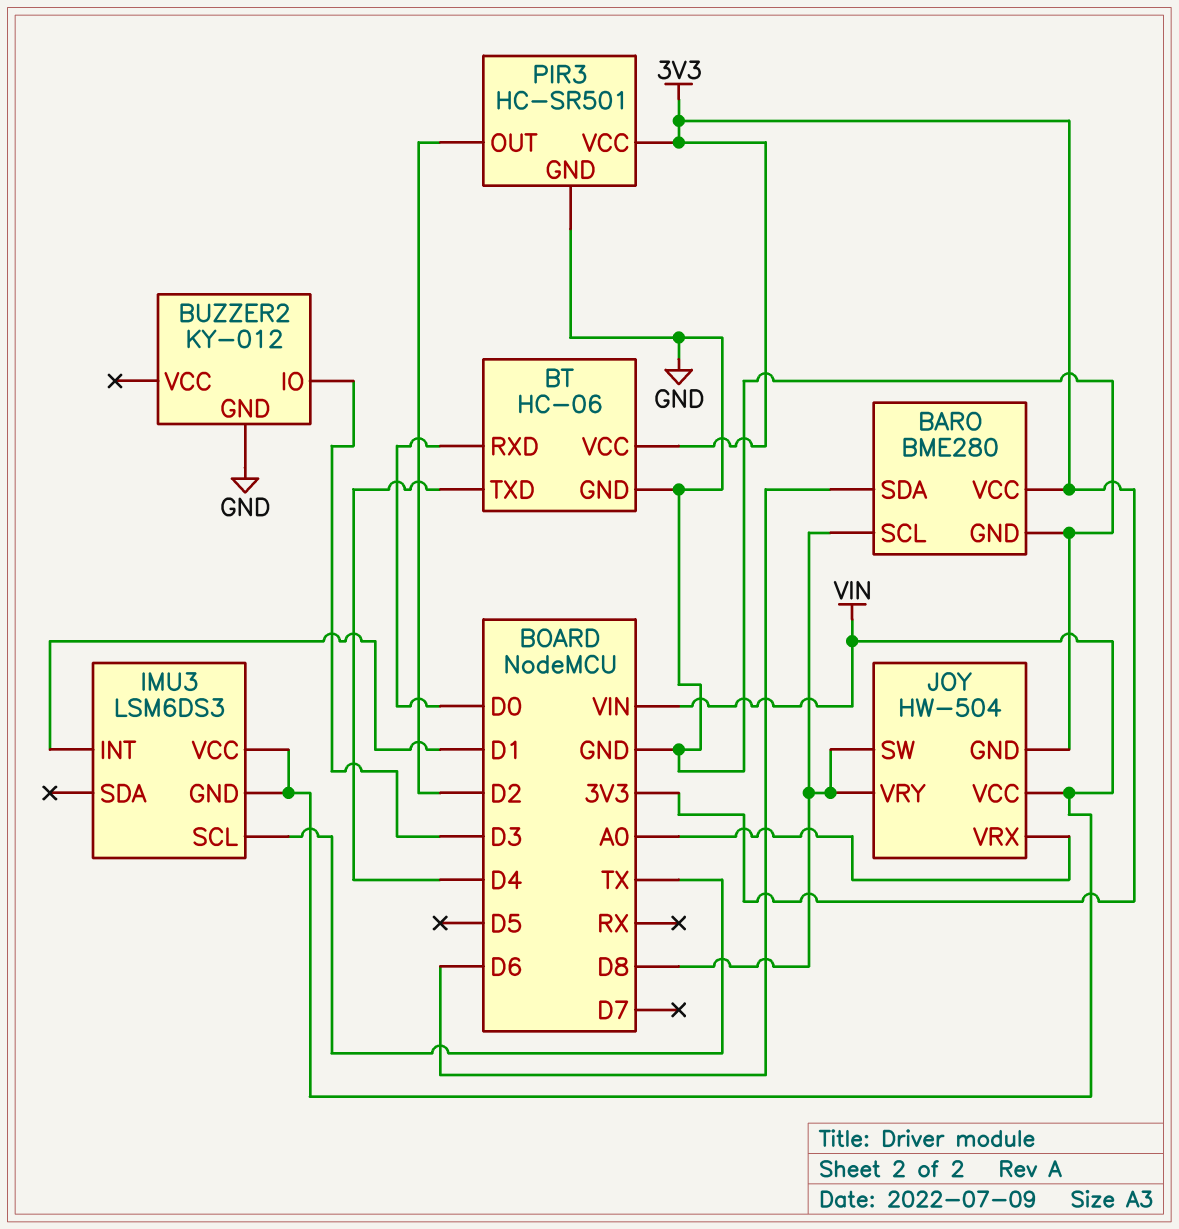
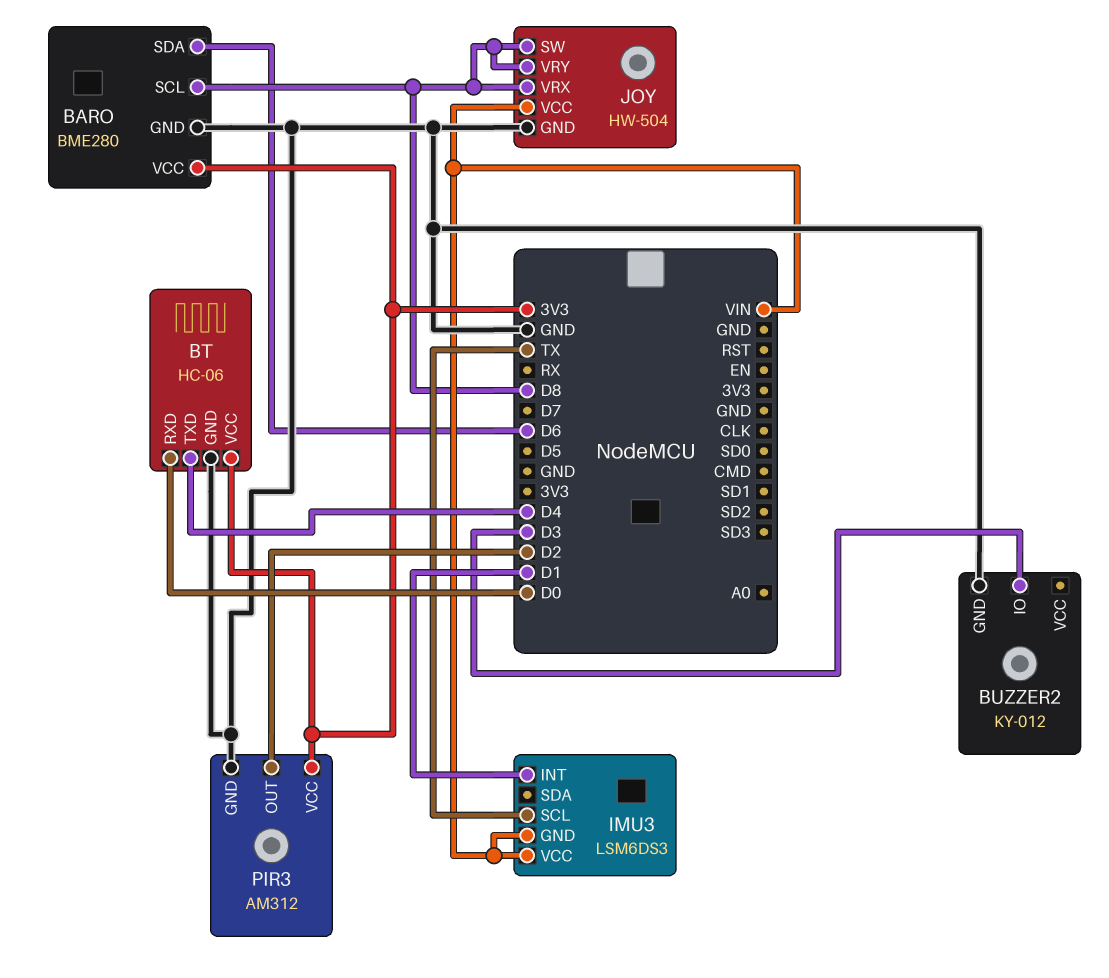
JOY pin VRX: A0 -> D8
PIR3: HC-SR501 -> AM312

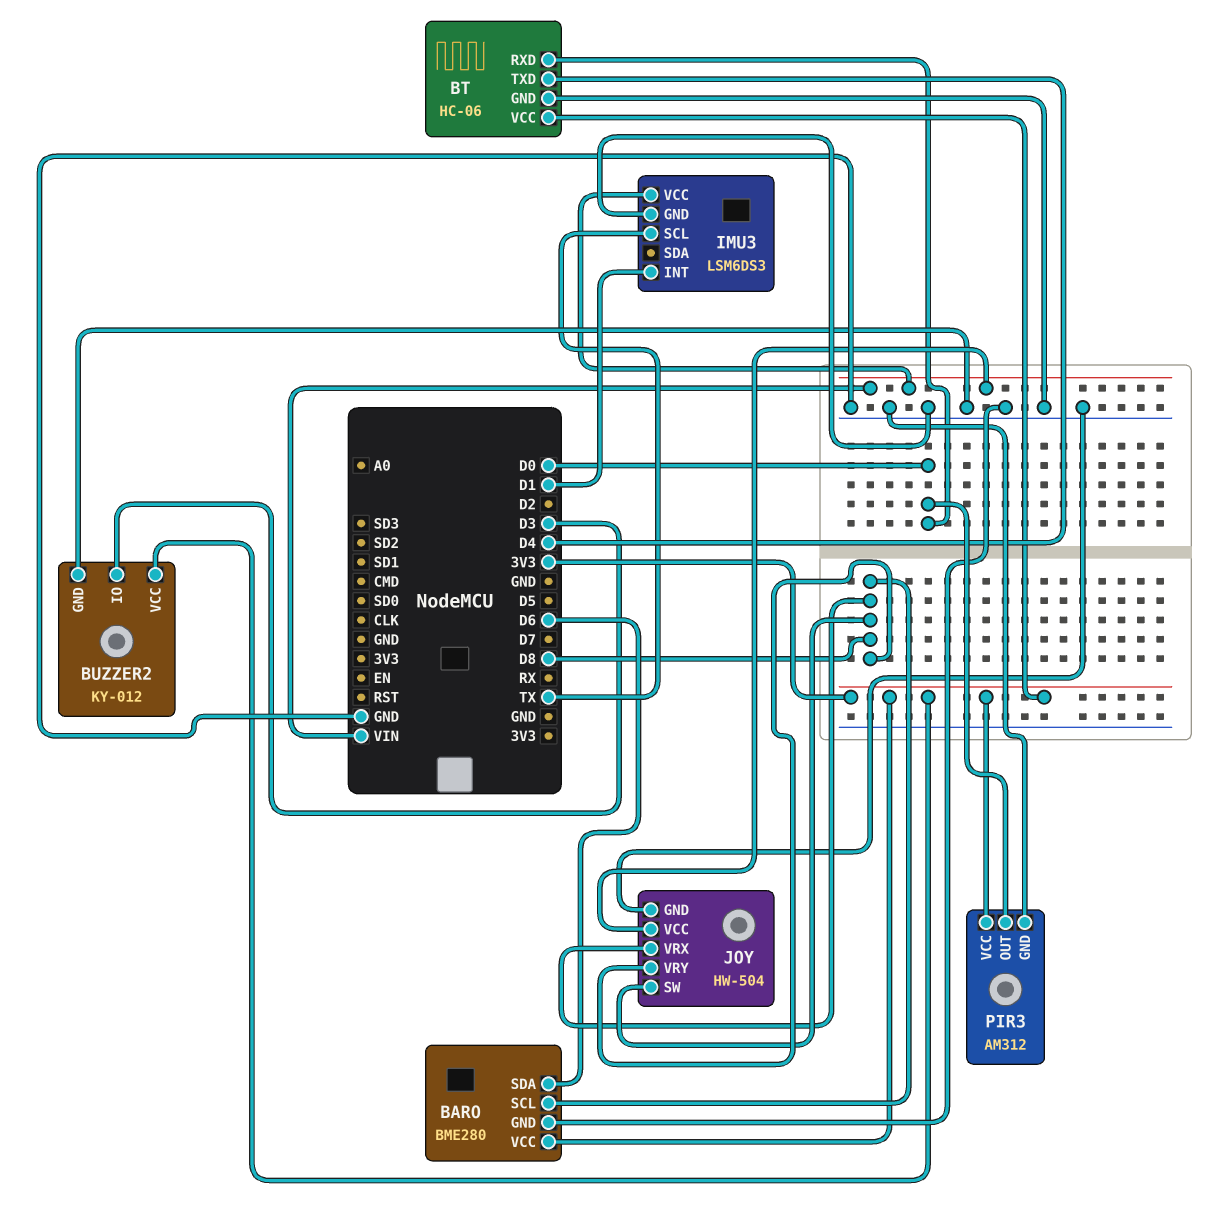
BUZZER2 pin VCC: none -> 3V3
IMU3 pin GND: VIN -> GND
PIR3 pin OUT: D2 -> D0

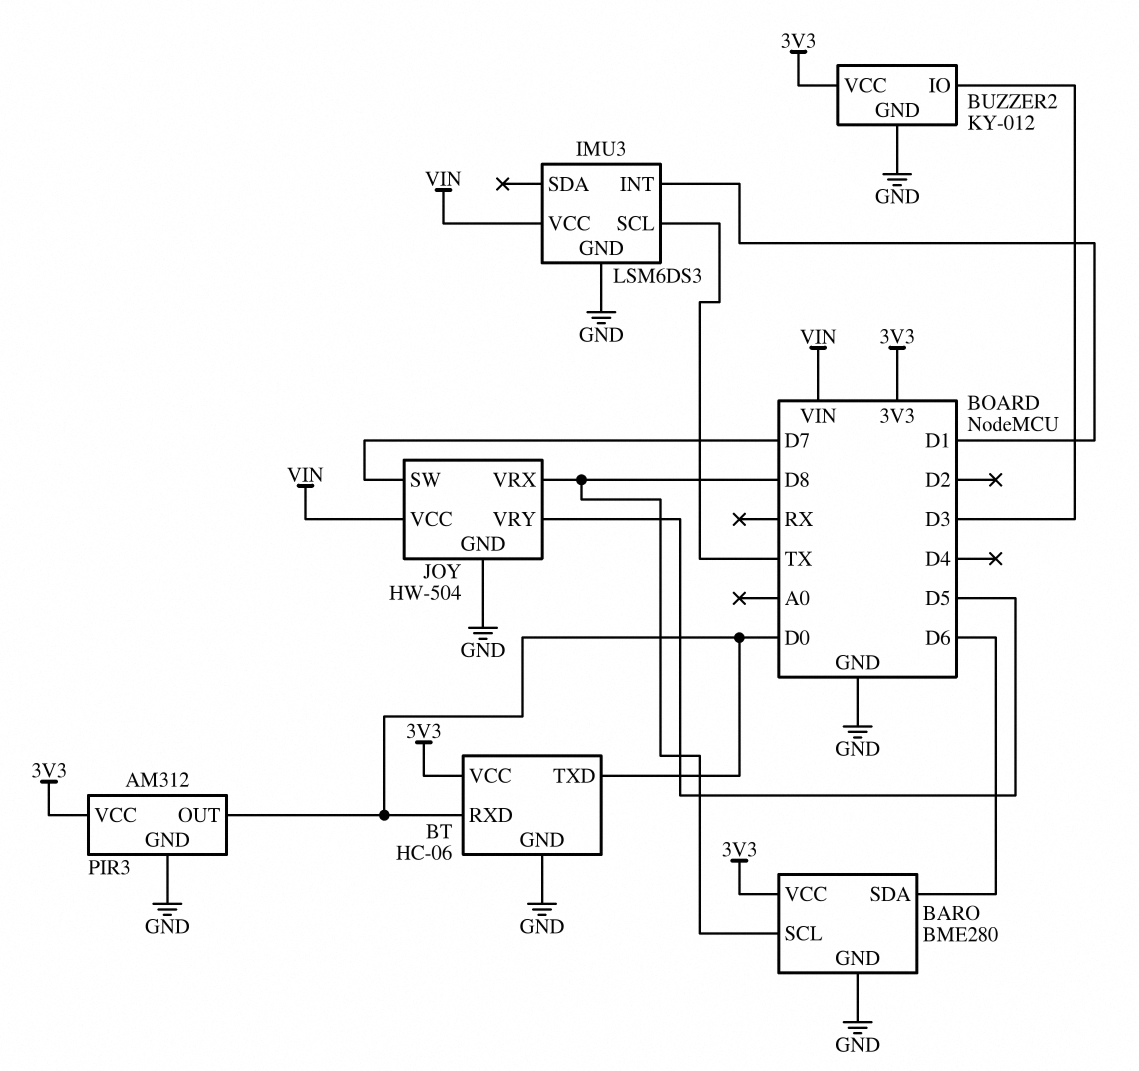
BT pin TXD: D4 -> D0
JOY pin SW: D8 -> D7
JOY pin VRY: D8 -> D5

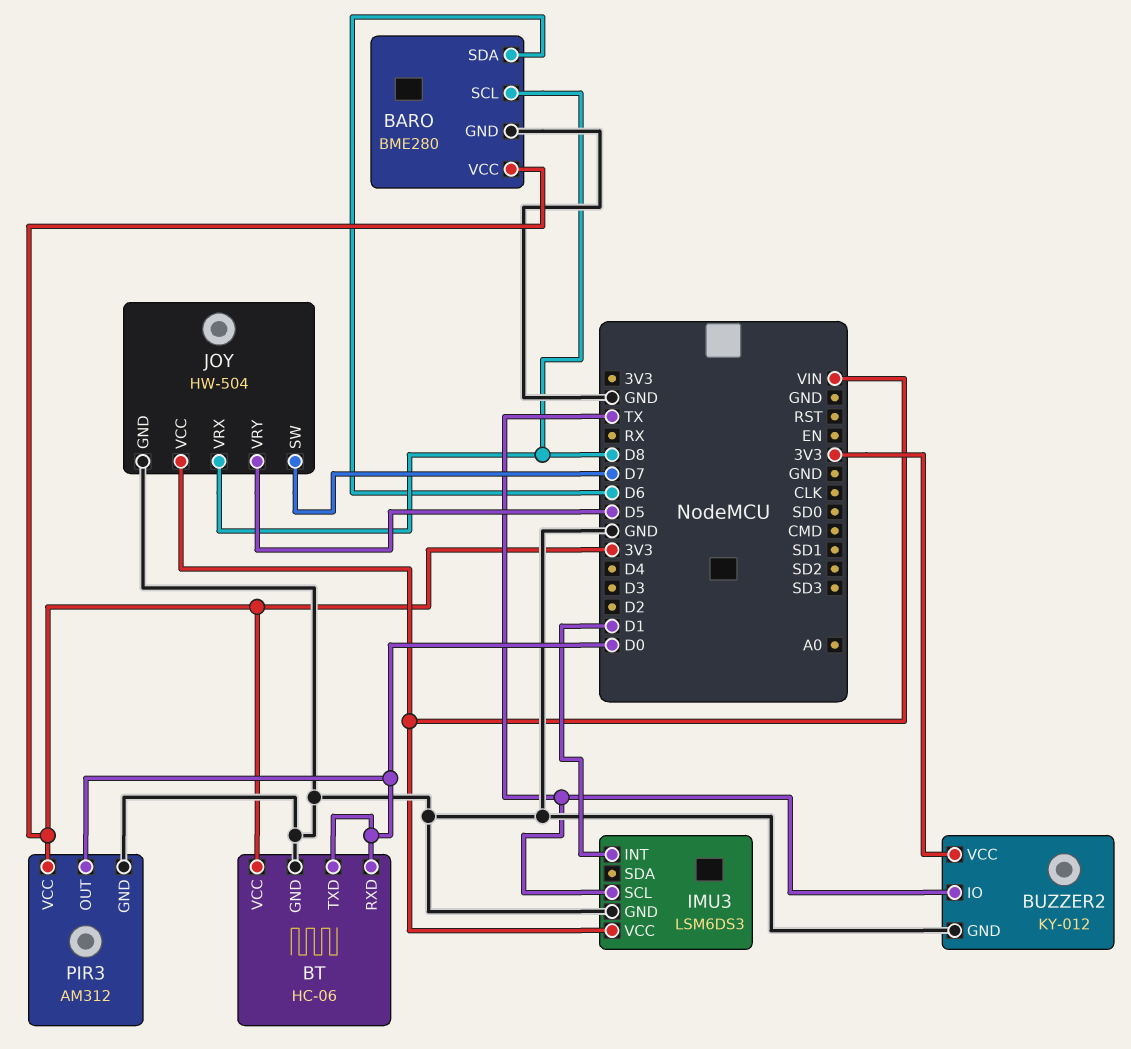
BUZZER2 pin IO: D3 -> TX

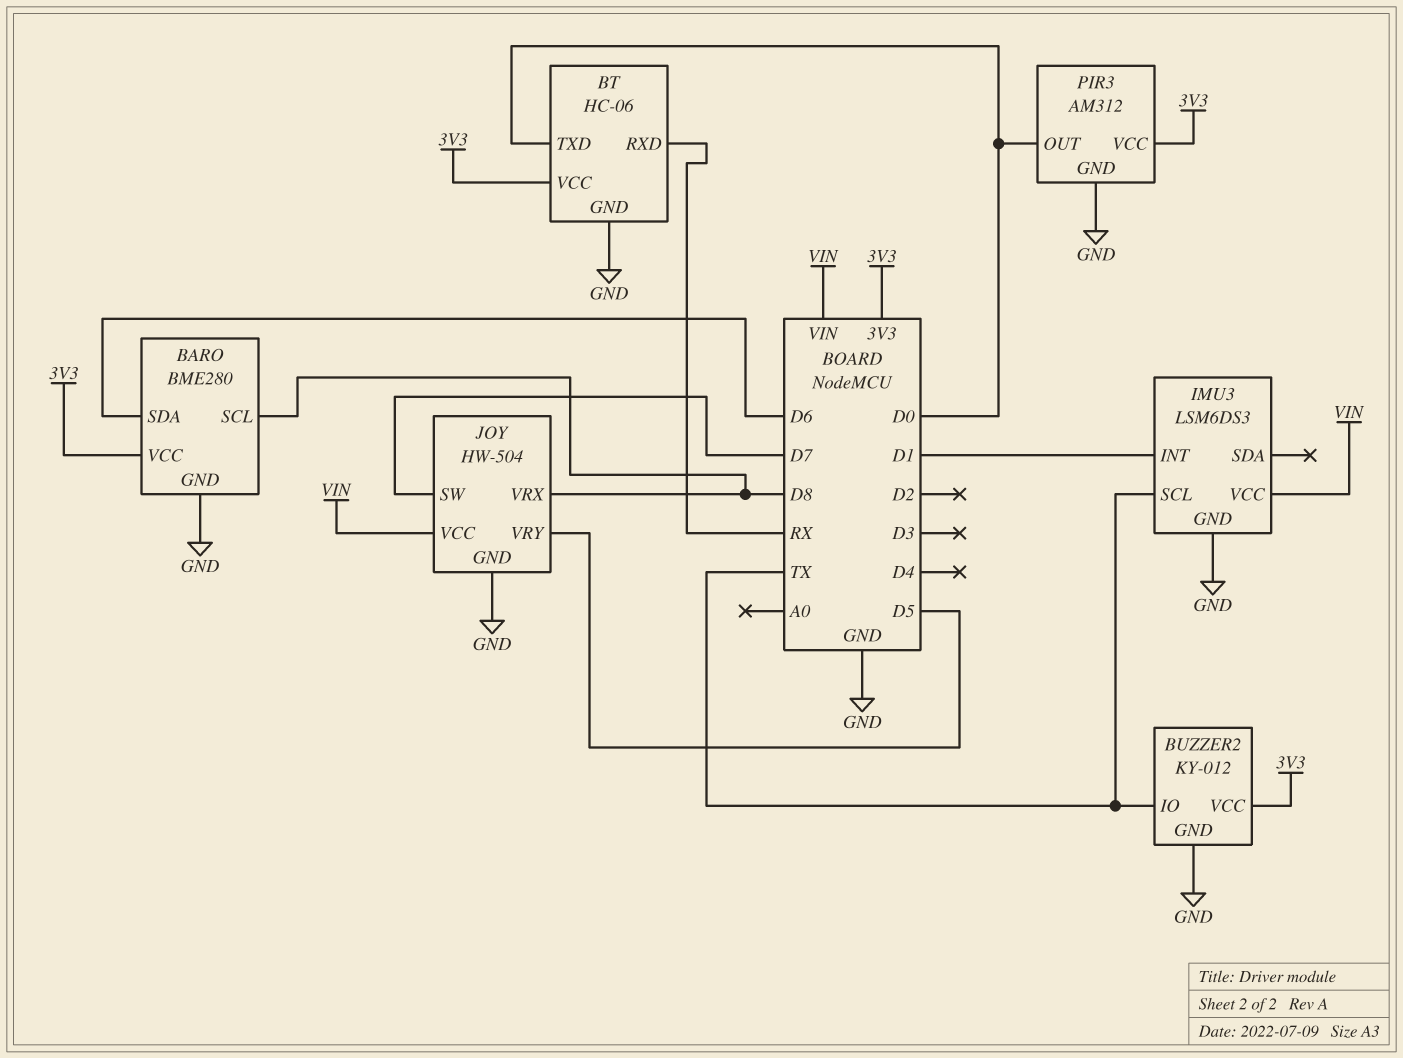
BT pin RXD: D0 -> RX

